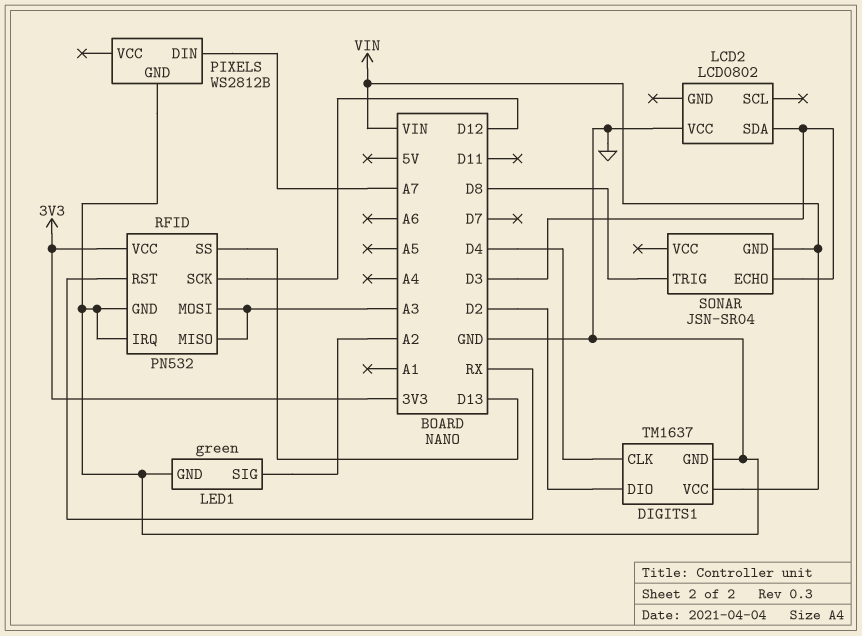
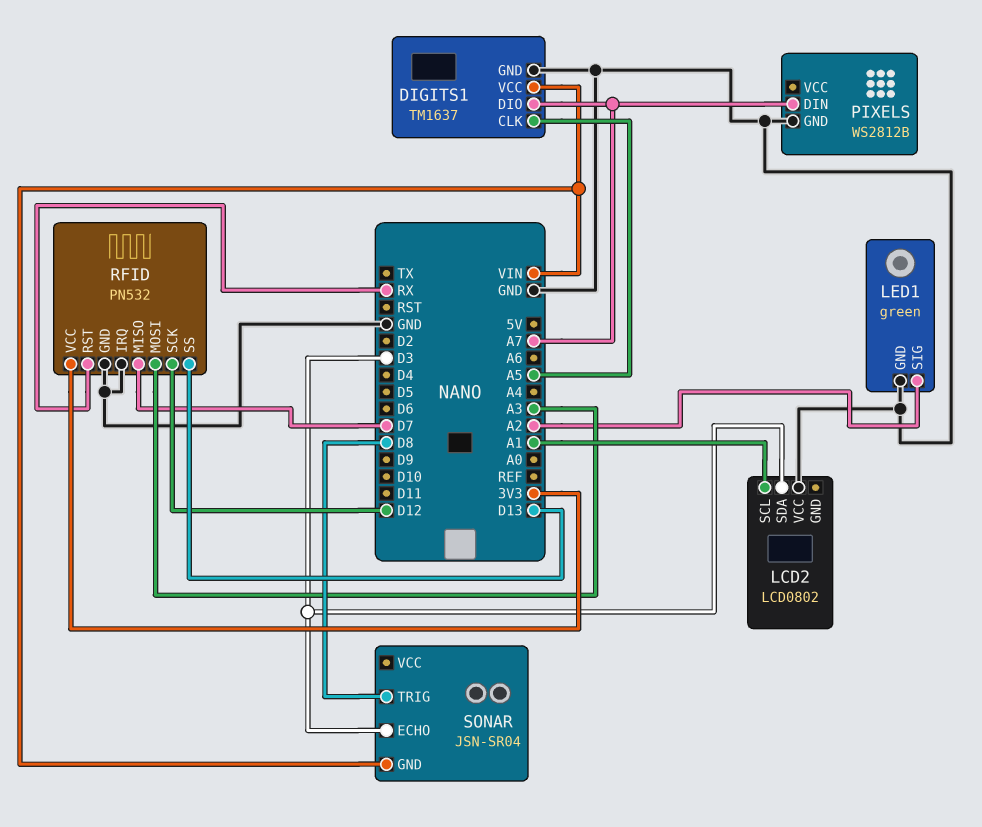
DIGITS1 pin CLK: D4 -> A5
DIGITS1 pin DIO: D2 -> A7
LCD2 pin SCL: none -> A1
RFID pin MISO: A3 -> D7

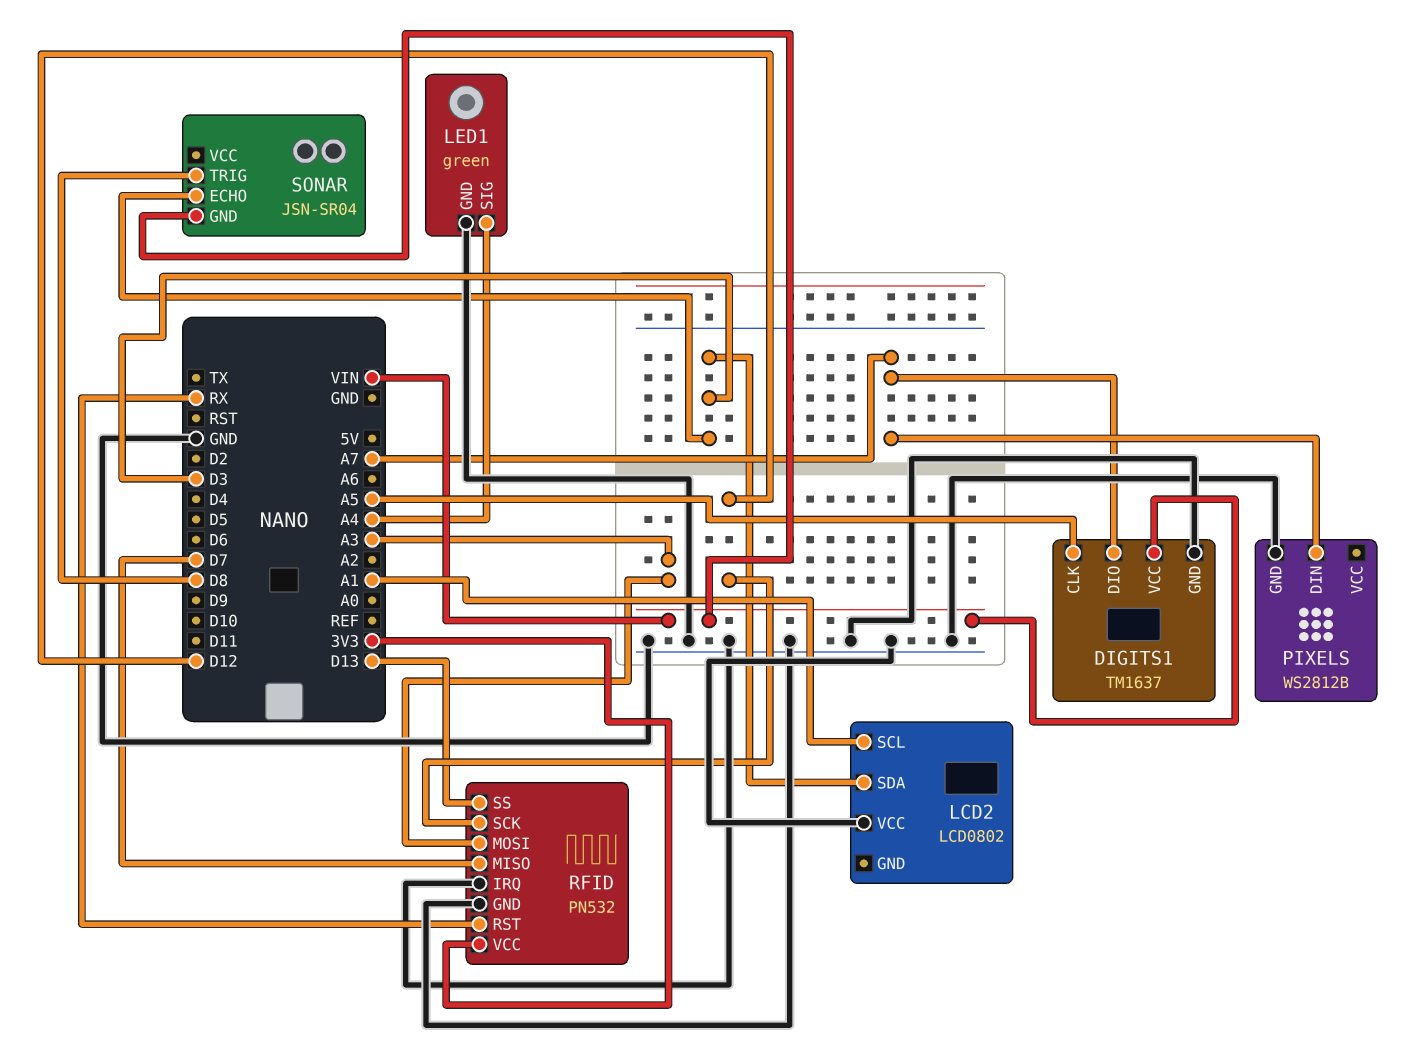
LED1 pin SIG: A2 -> A4

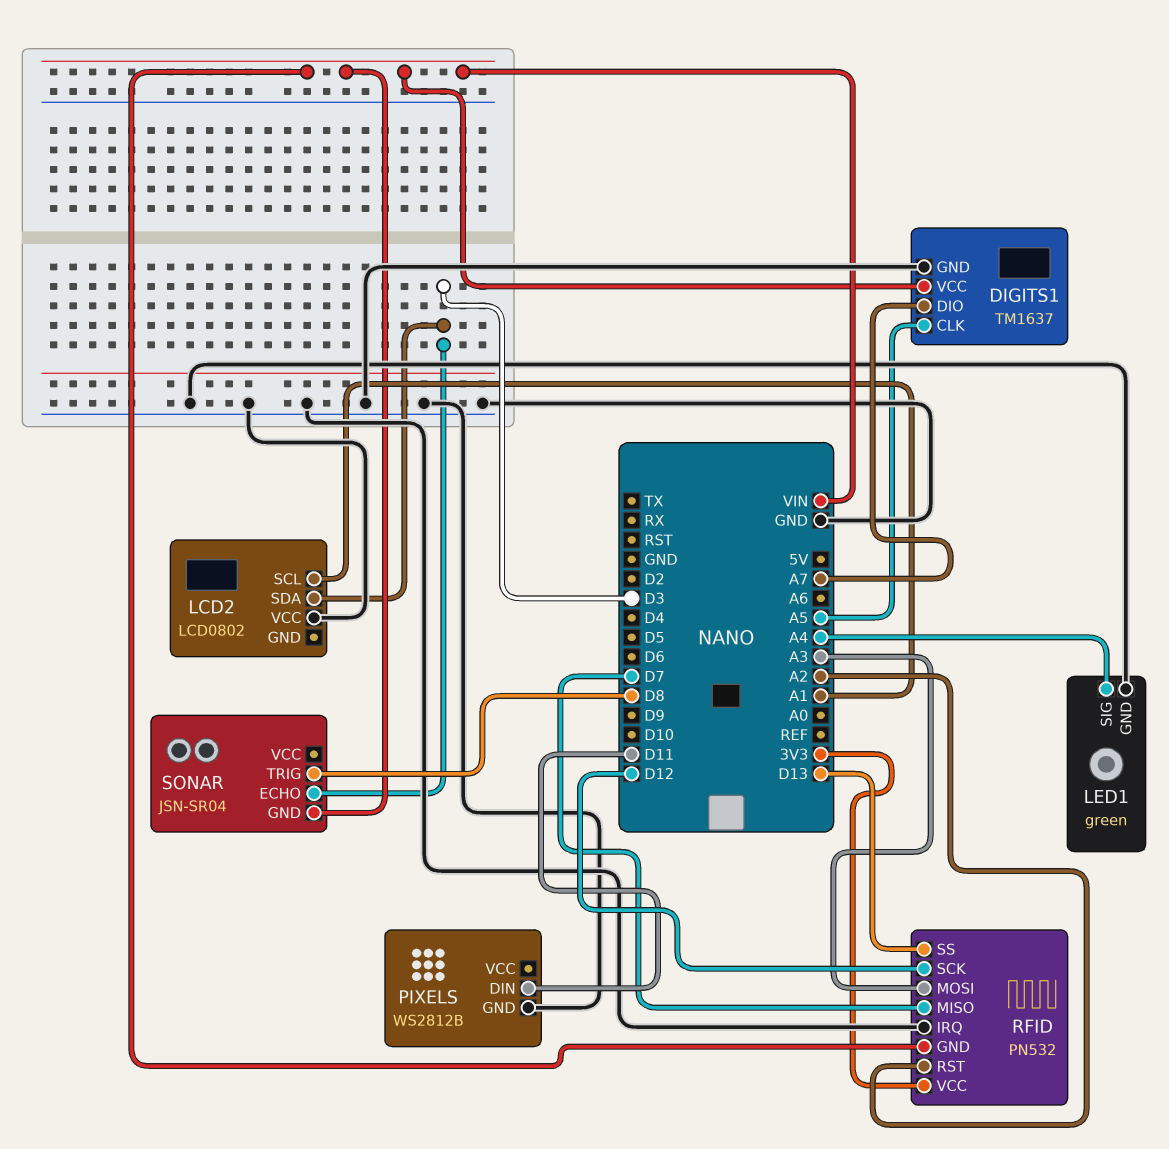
PIXELS pin DIN: A7 -> D11
RFID pin GND: GND -> VIN
RFID pin RST: RX -> A2

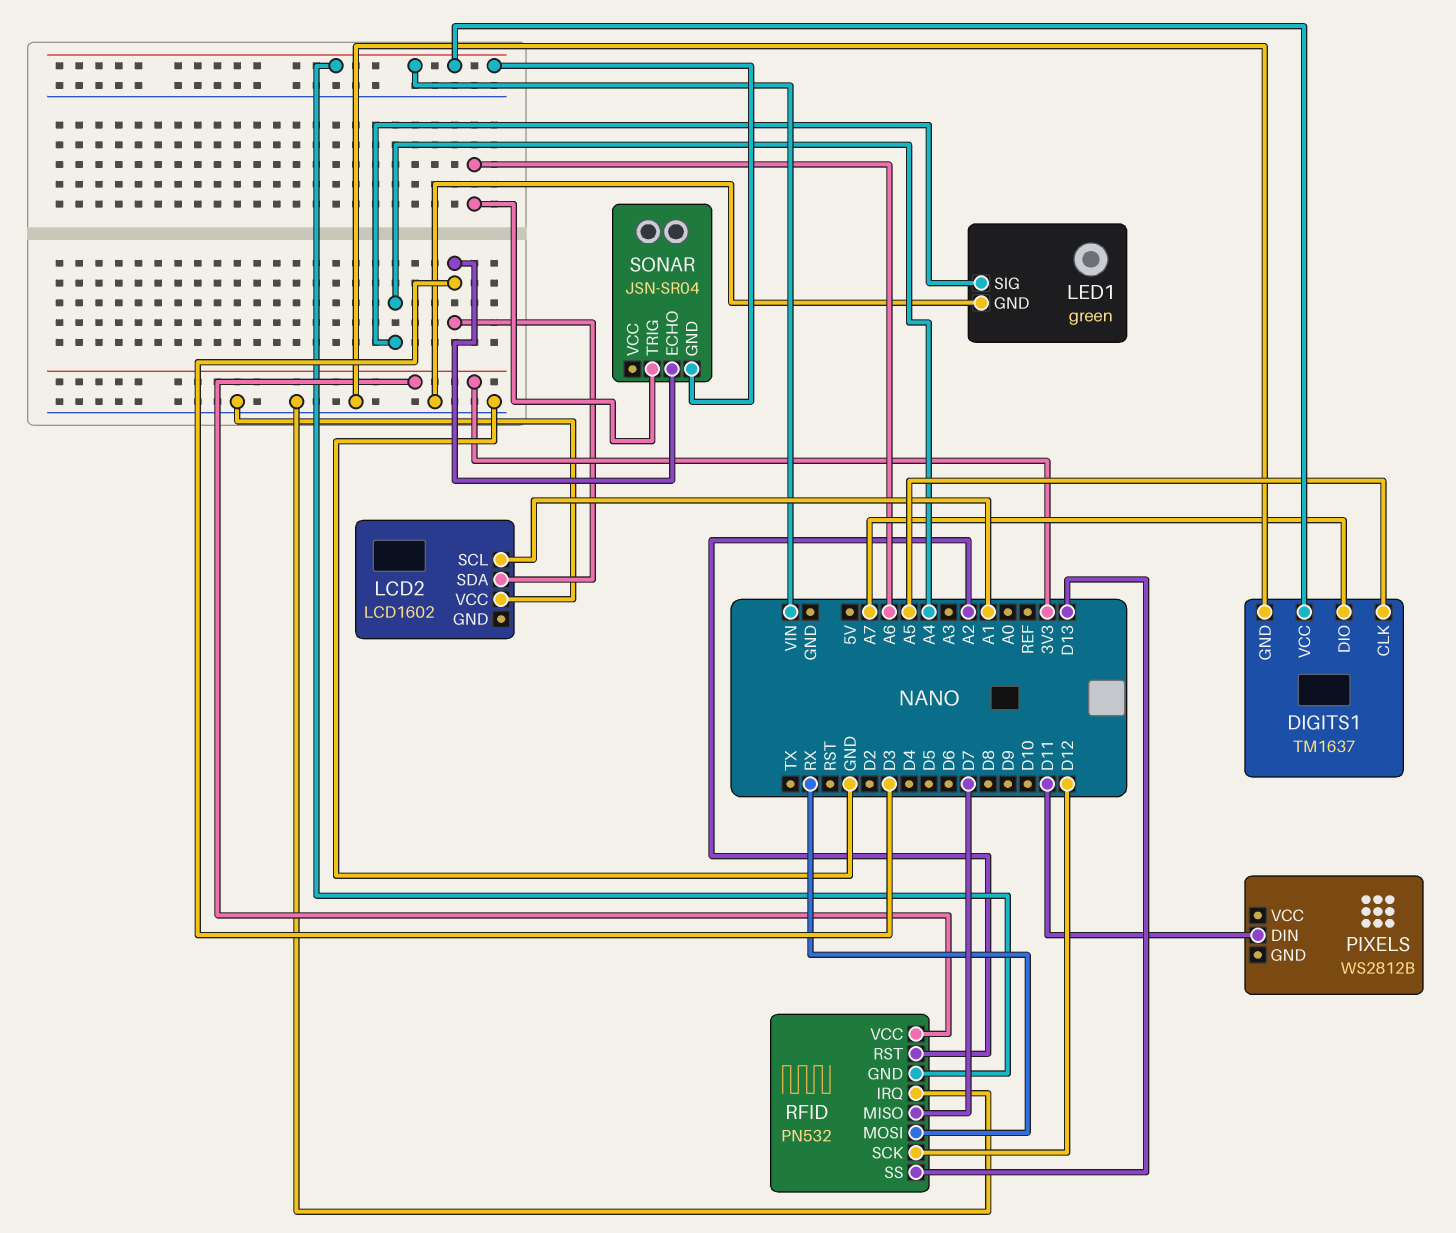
LCD2: LCD0802 -> LCD1602
PIXELS pin GND: GND -> none
RFID pin MOSI: A3 -> RX
SONAR pin TRIG: D8 -> A6

